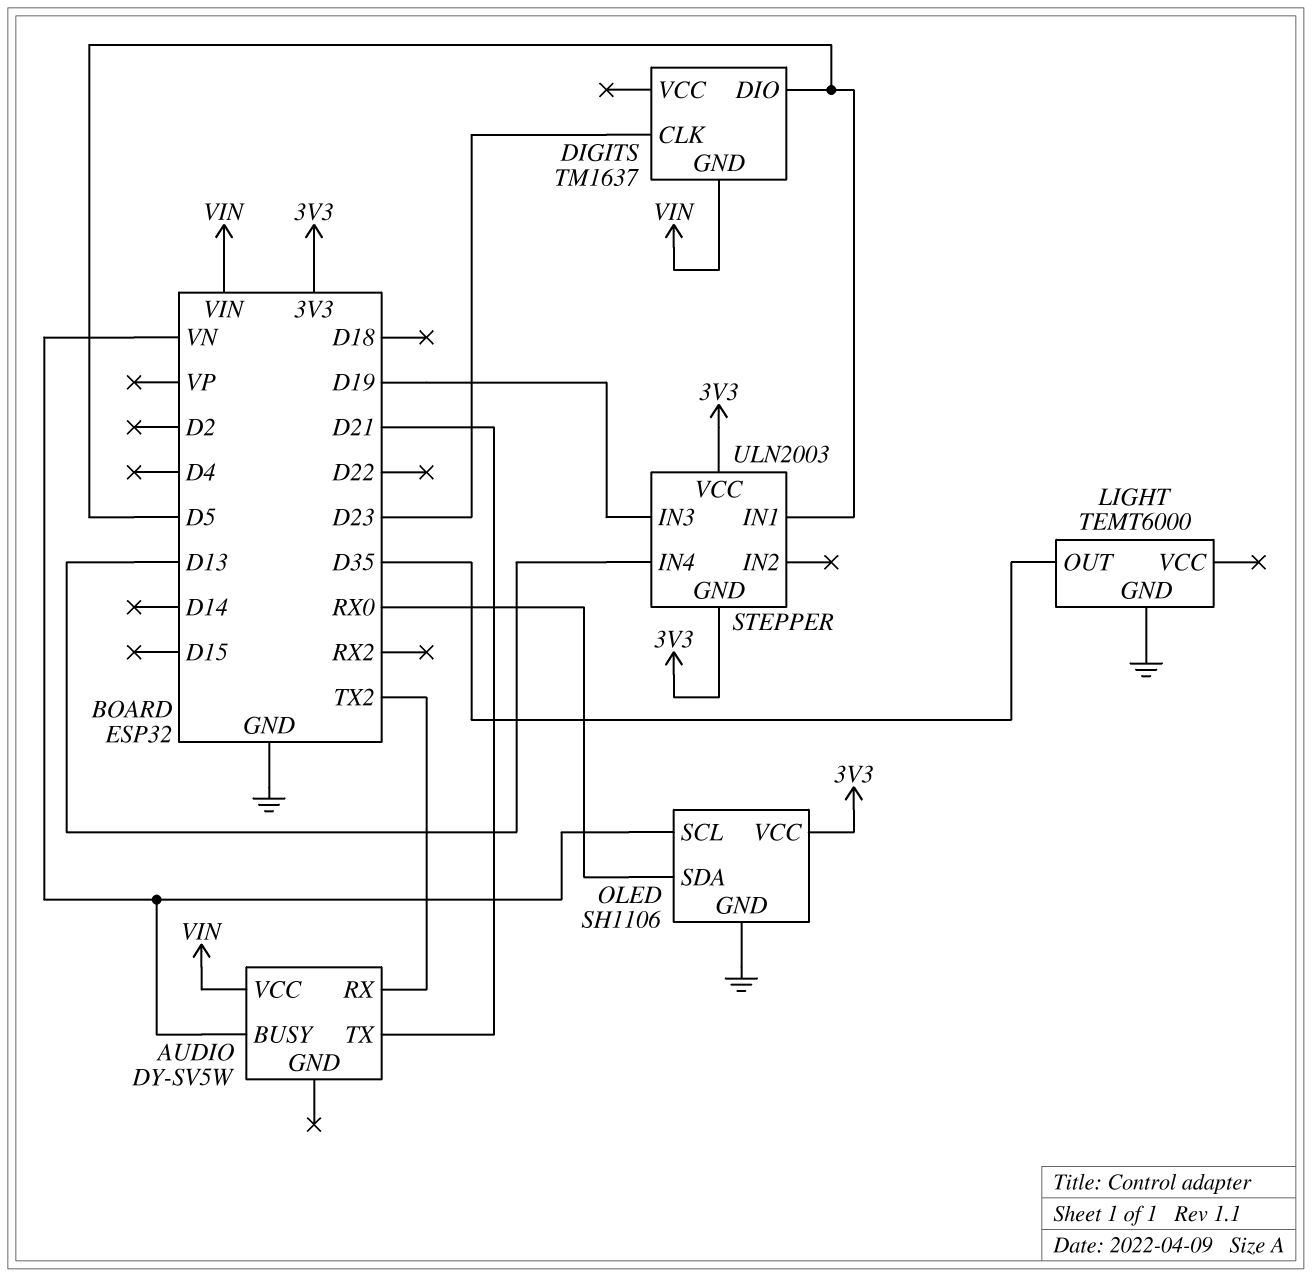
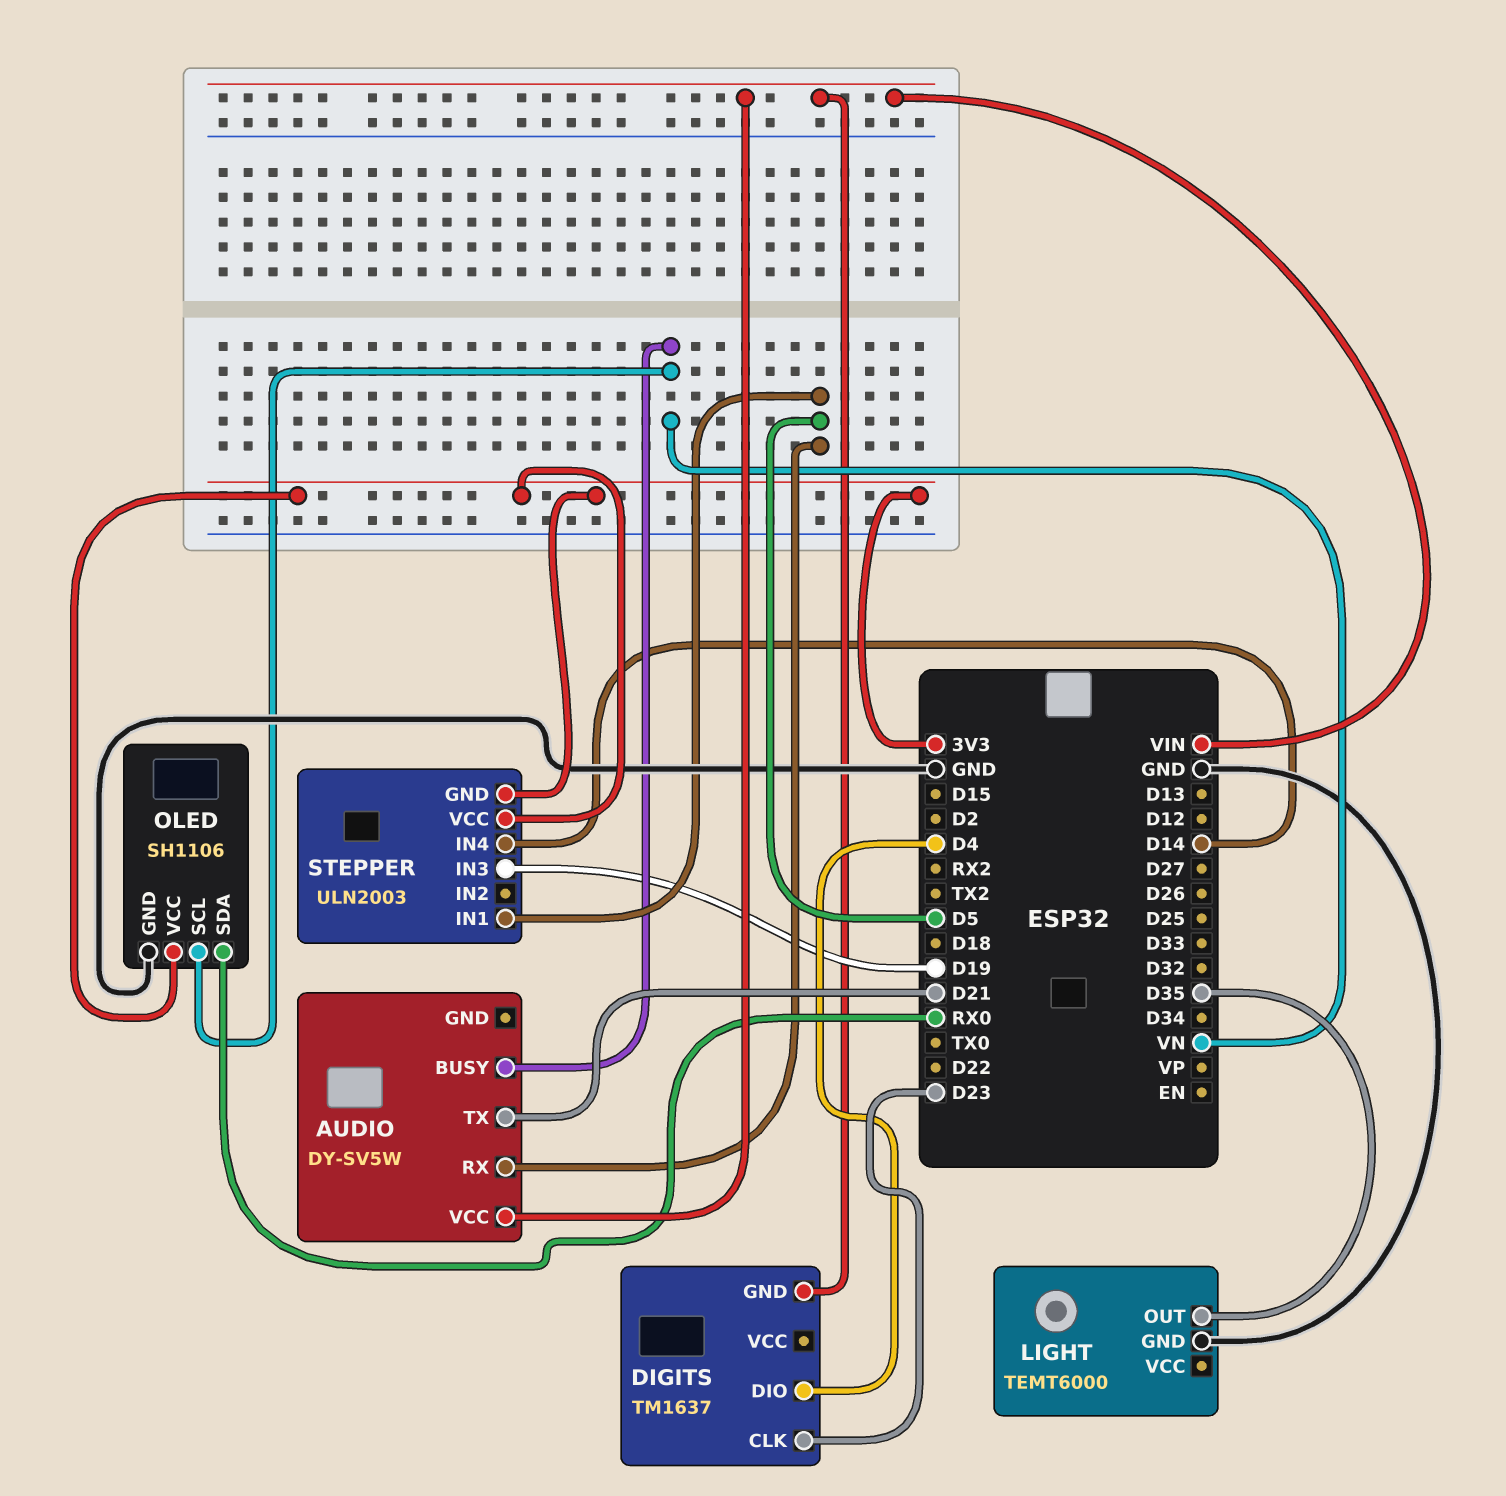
AUDIO pin RX: TX2 -> D5
DIGITS pin DIO: D5 -> D4
STEPPER pin IN4: D13 -> D14

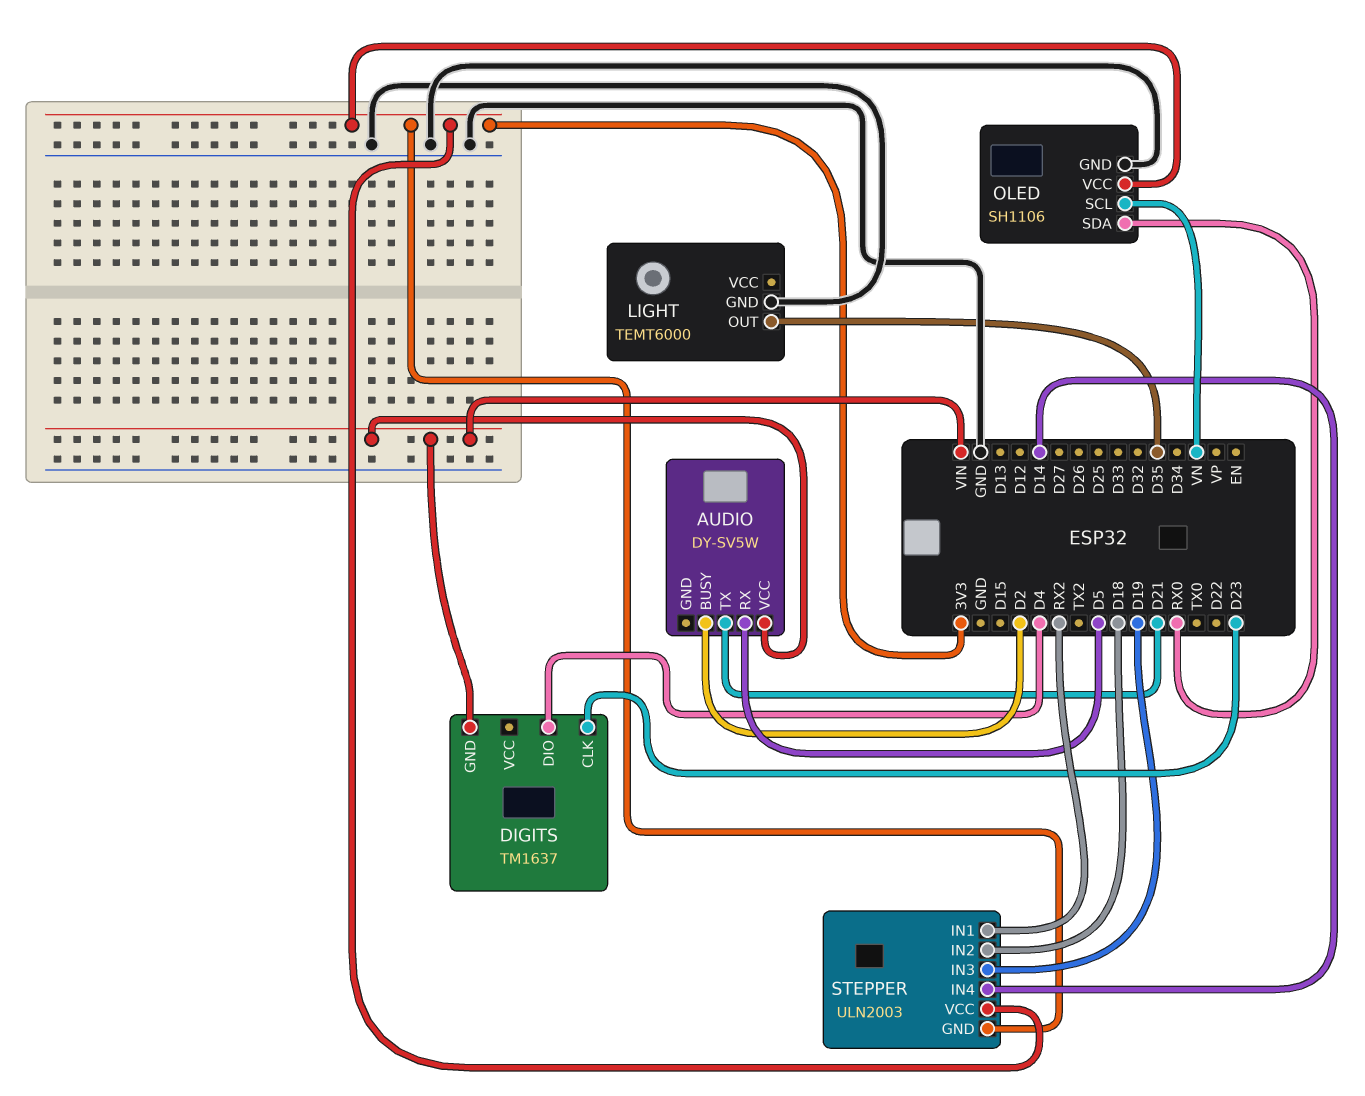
AUDIO pin BUSY: VN -> D2
STEPPER pin IN1: D5 -> RX2
STEPPER pin IN2: none -> D18

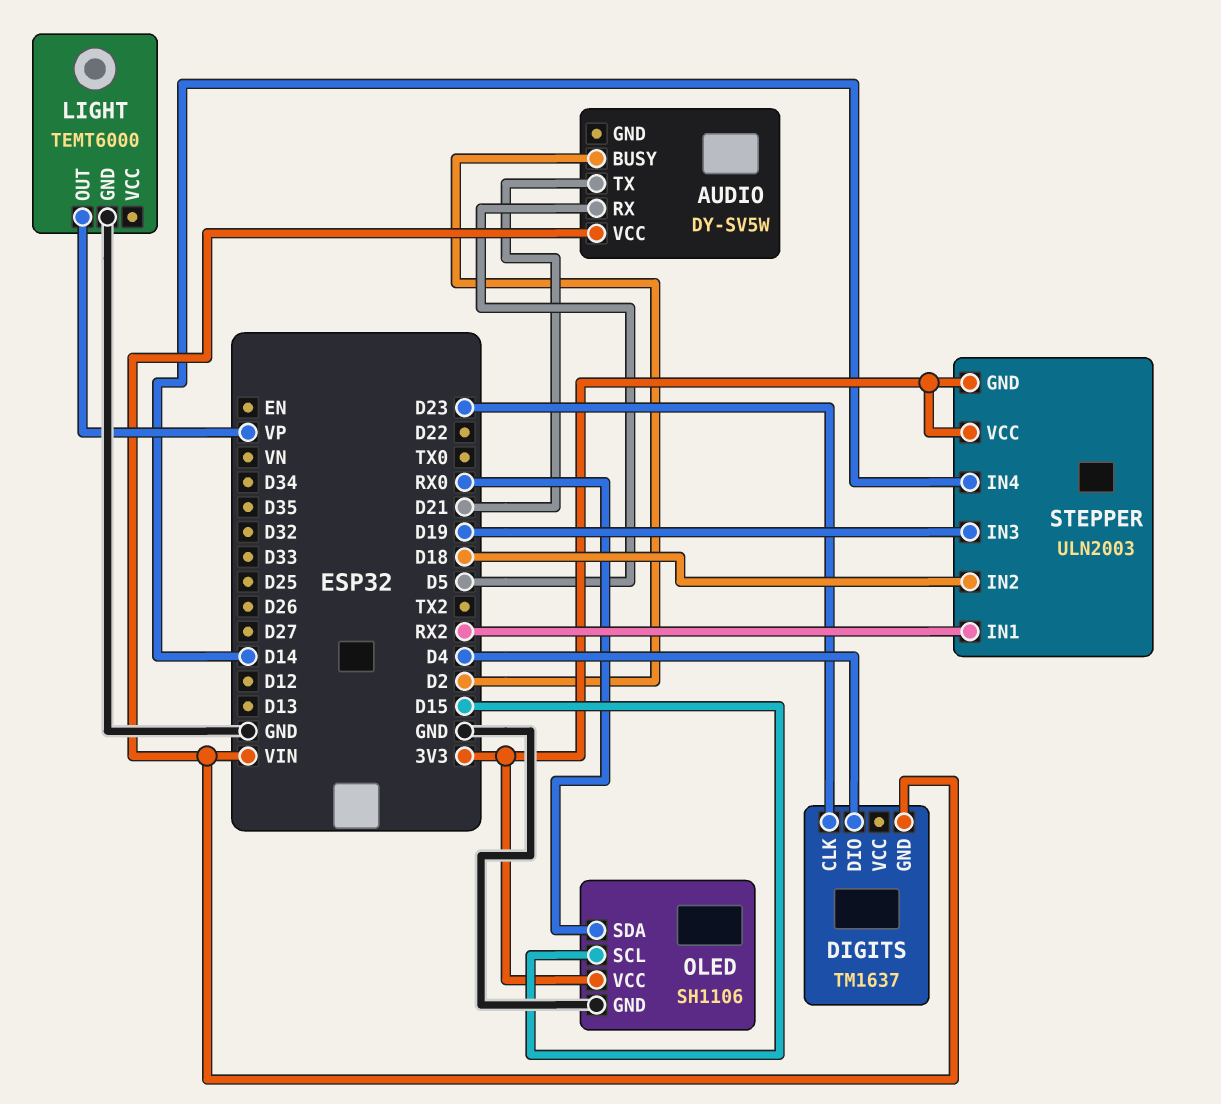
LIGHT pin OUT: D35 -> VP
OLED pin SCL: VN -> D15

